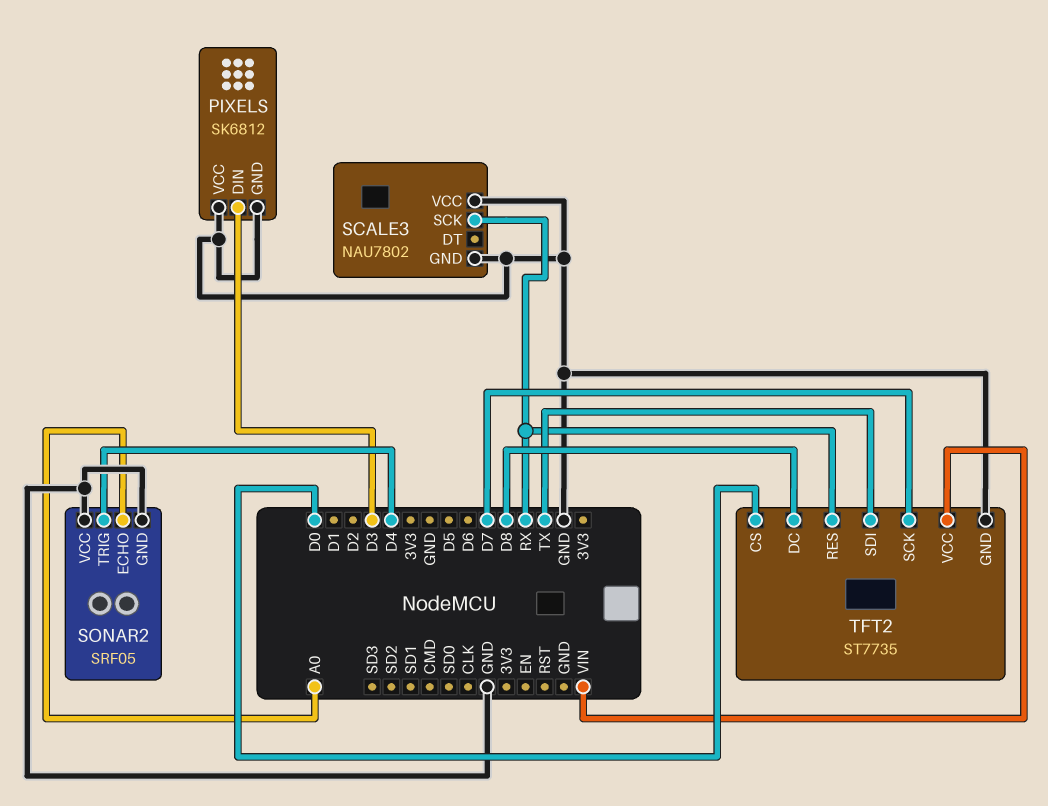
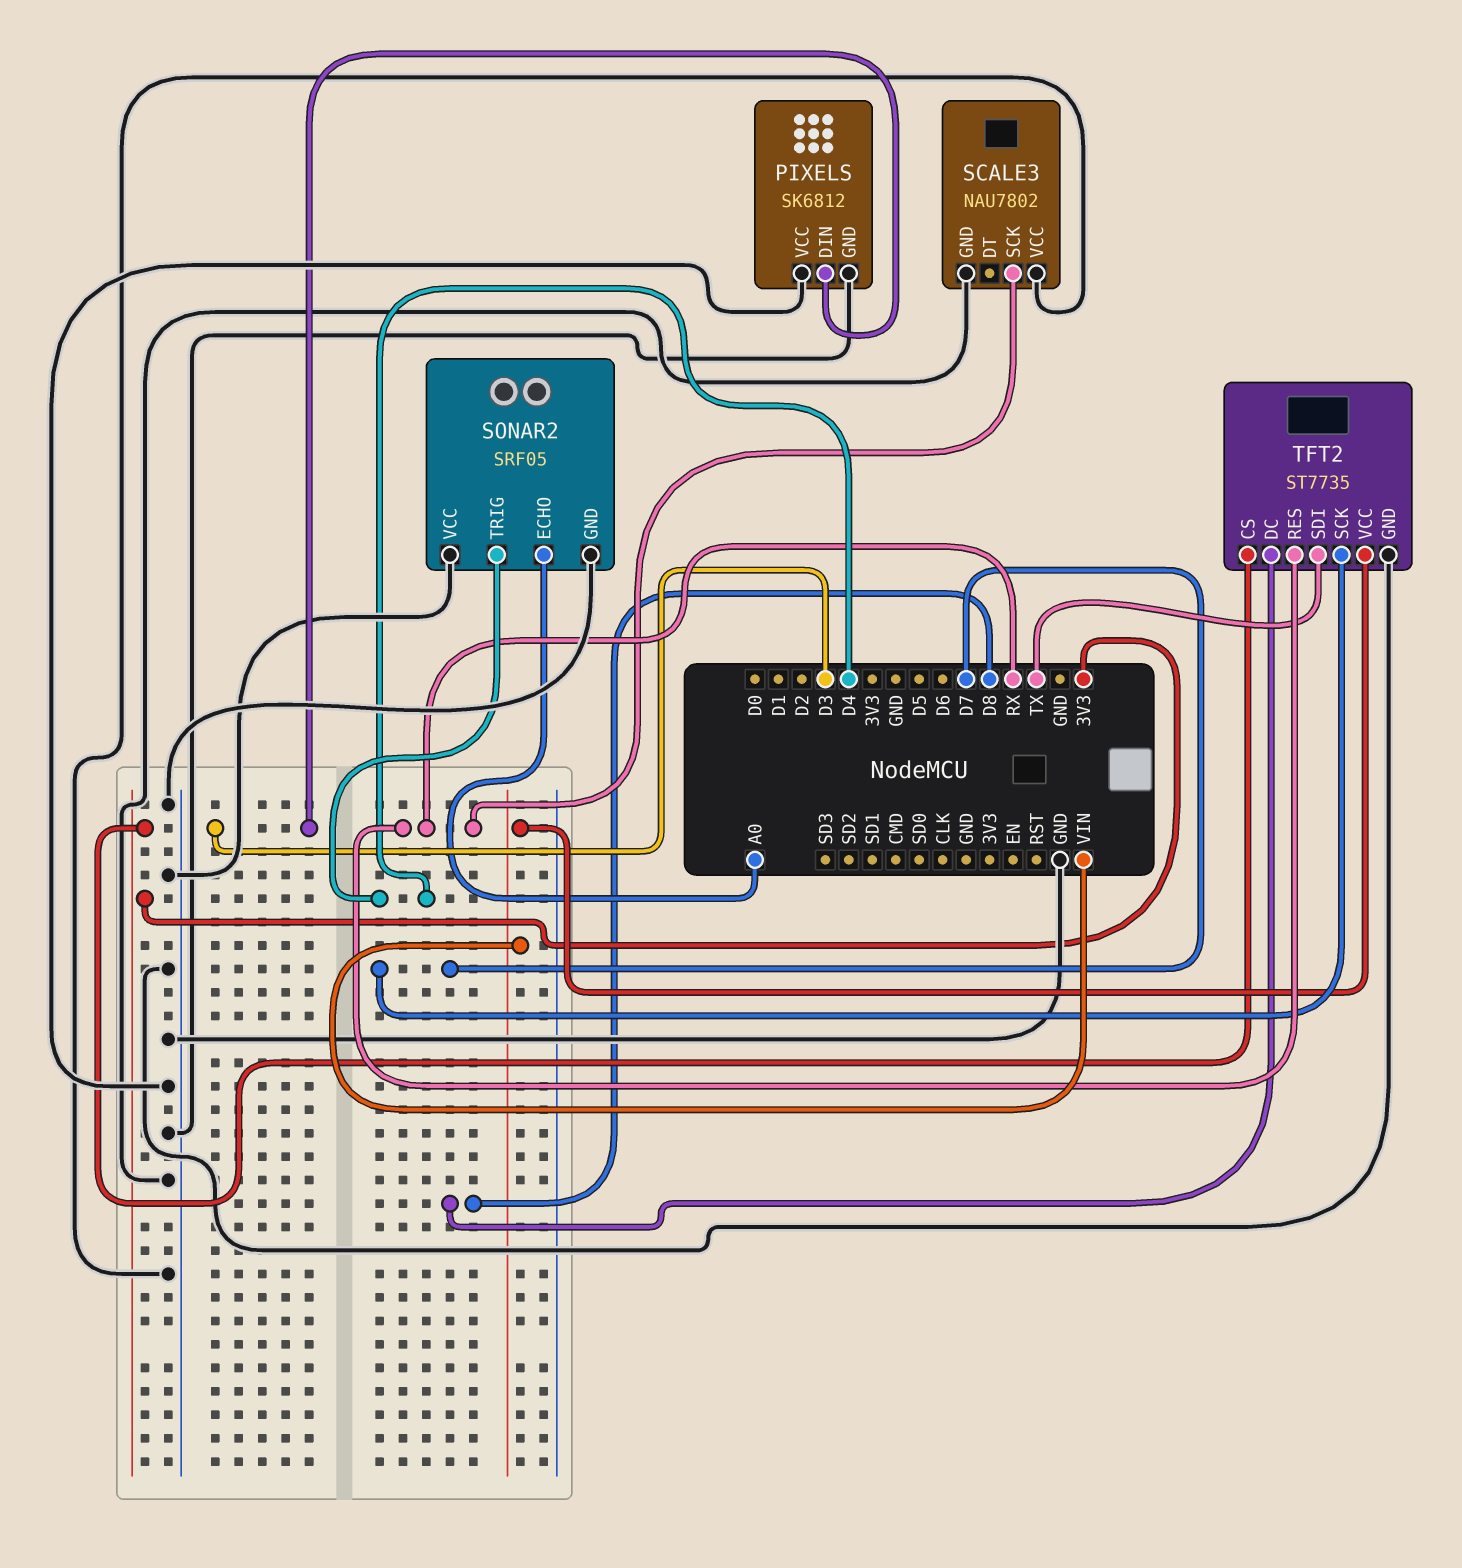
TFT2 pin CS: D0 -> 3V3

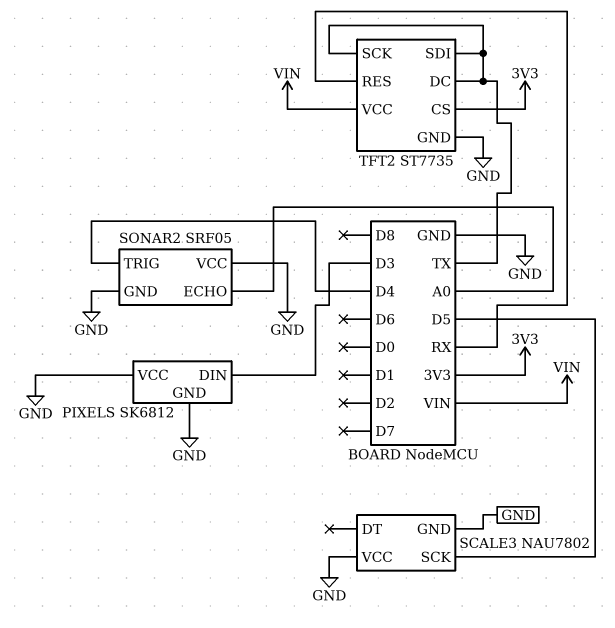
SCALE3 pin SCK: RX -> D5
TFT2 pin DC: D8 -> TX
TFT2 pin SCK: D7 -> TX

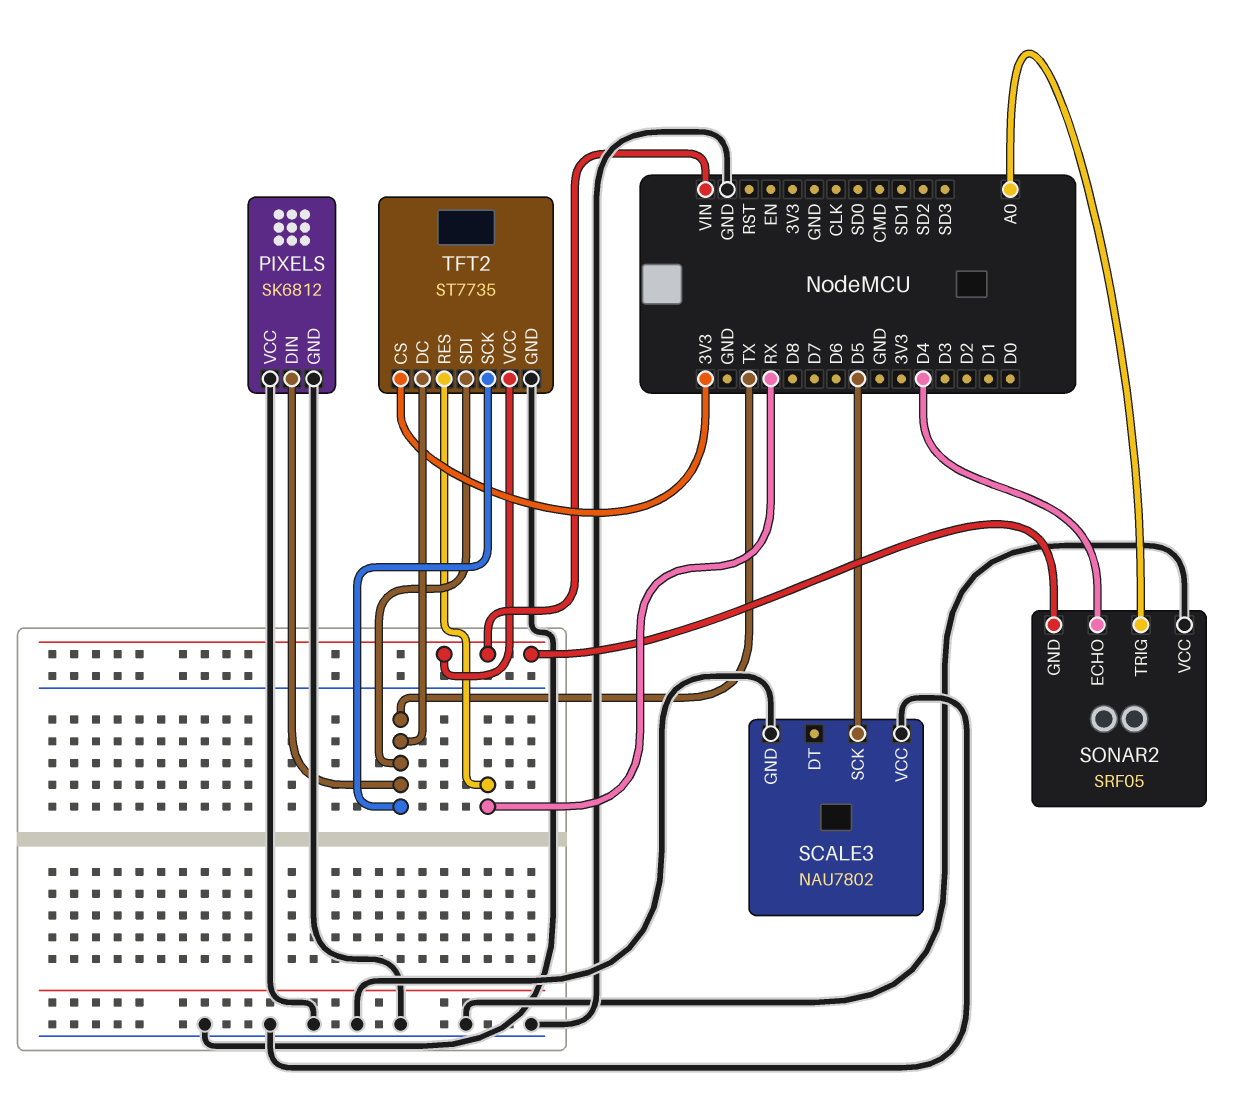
PIXELS pin DIN: D3 -> TX
SONAR2 pin ECHO: A0 -> D4
SONAR2 pin GND: GND -> VIN
SONAR2 pin TRIG: D4 -> A0

